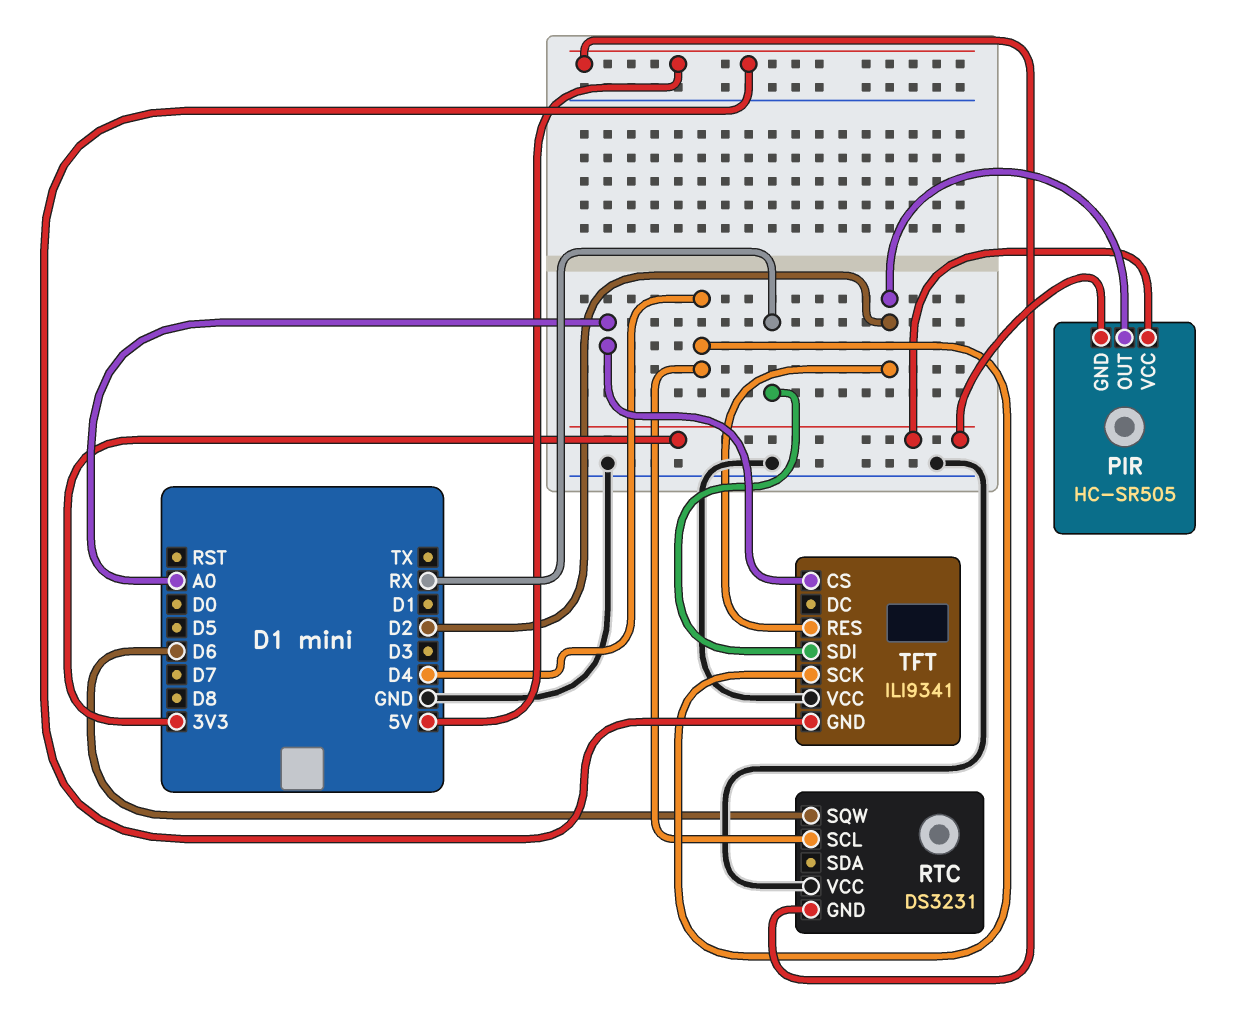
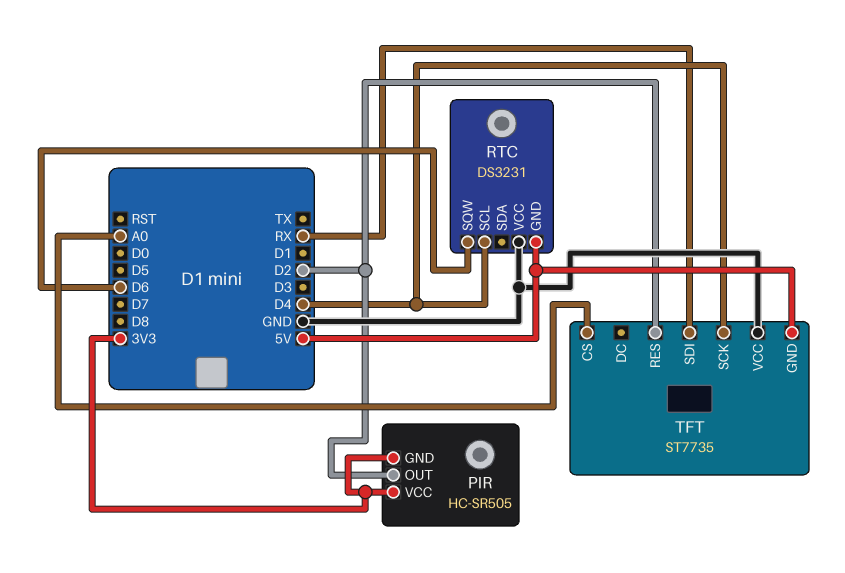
TFT: ILI9341 -> ST7735

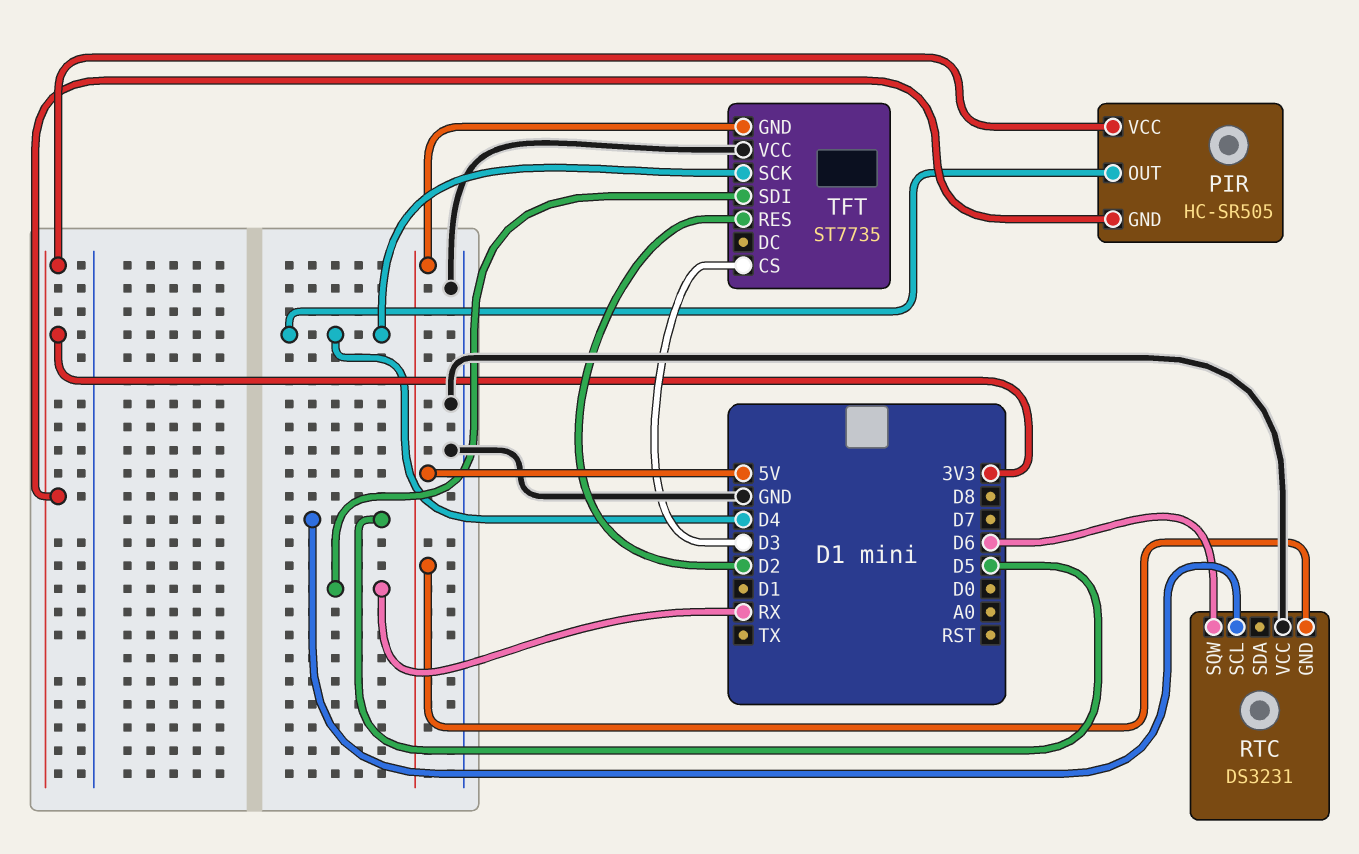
PIR pin OUT: D2 -> D4
RTC pin SCL: D4 -> D5
TFT pin CS: A0 -> D3

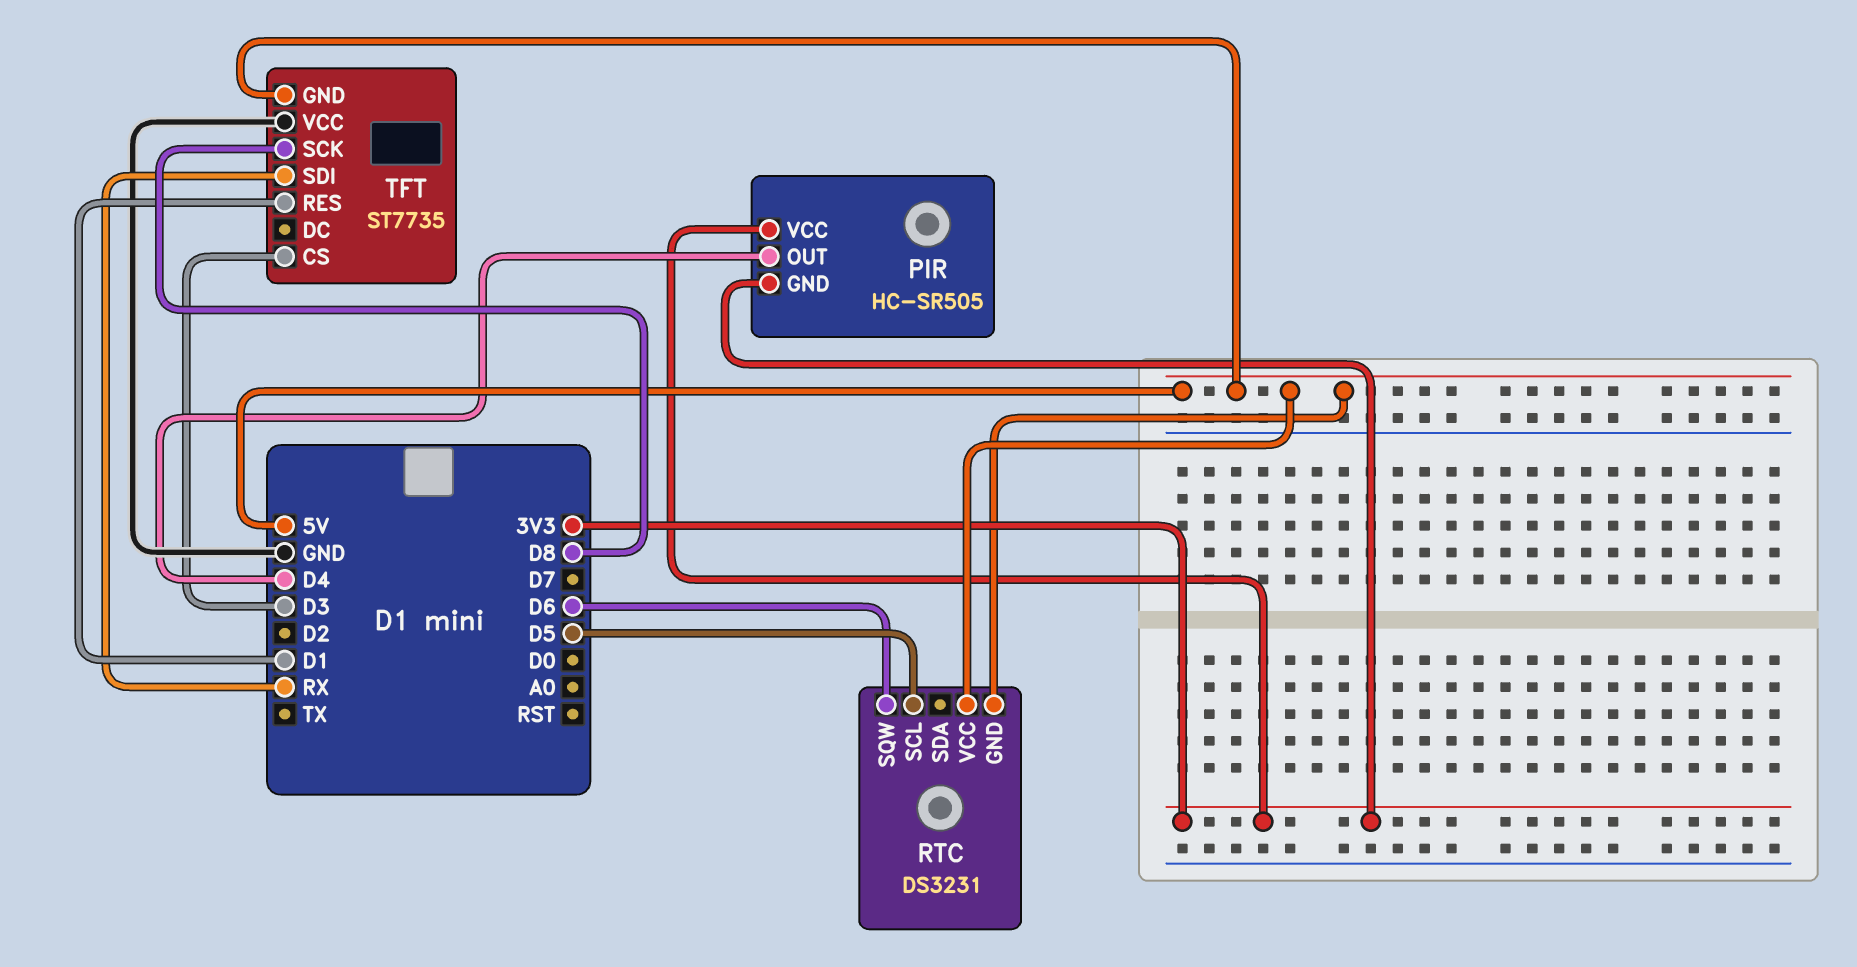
RTC pin VCC: GND -> 5V
TFT pin RES: D2 -> D1
TFT pin SCK: D4 -> D8

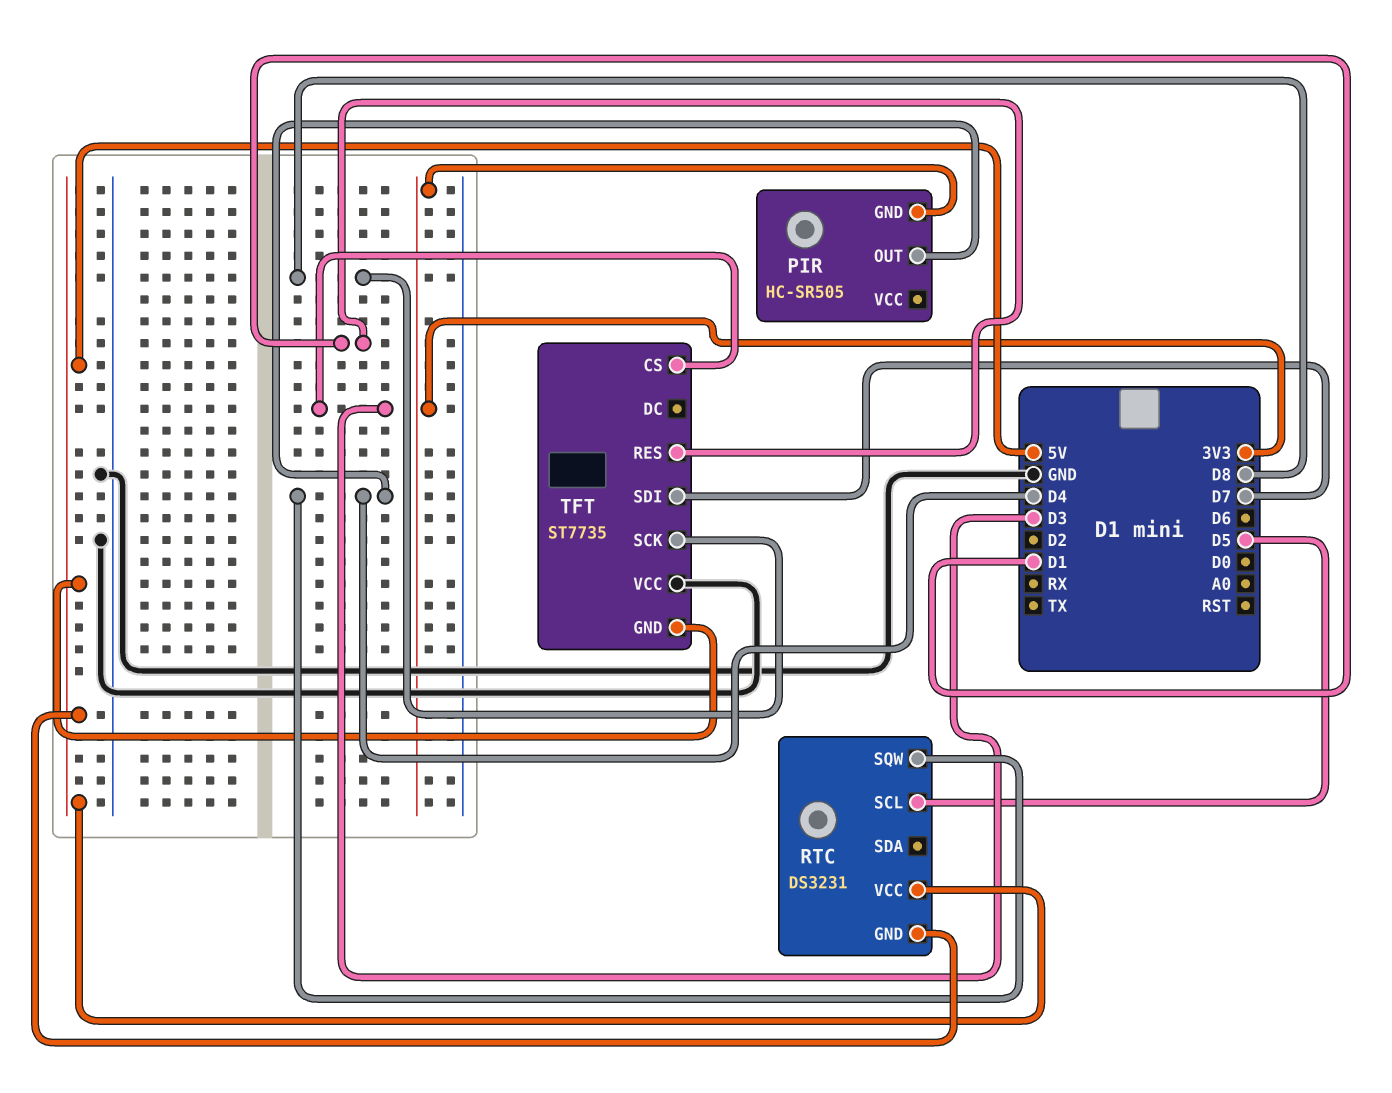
PIR pin VCC: 3V3 -> none
RTC pin SQW: D6 -> D4
TFT pin SDI: RX -> D7

